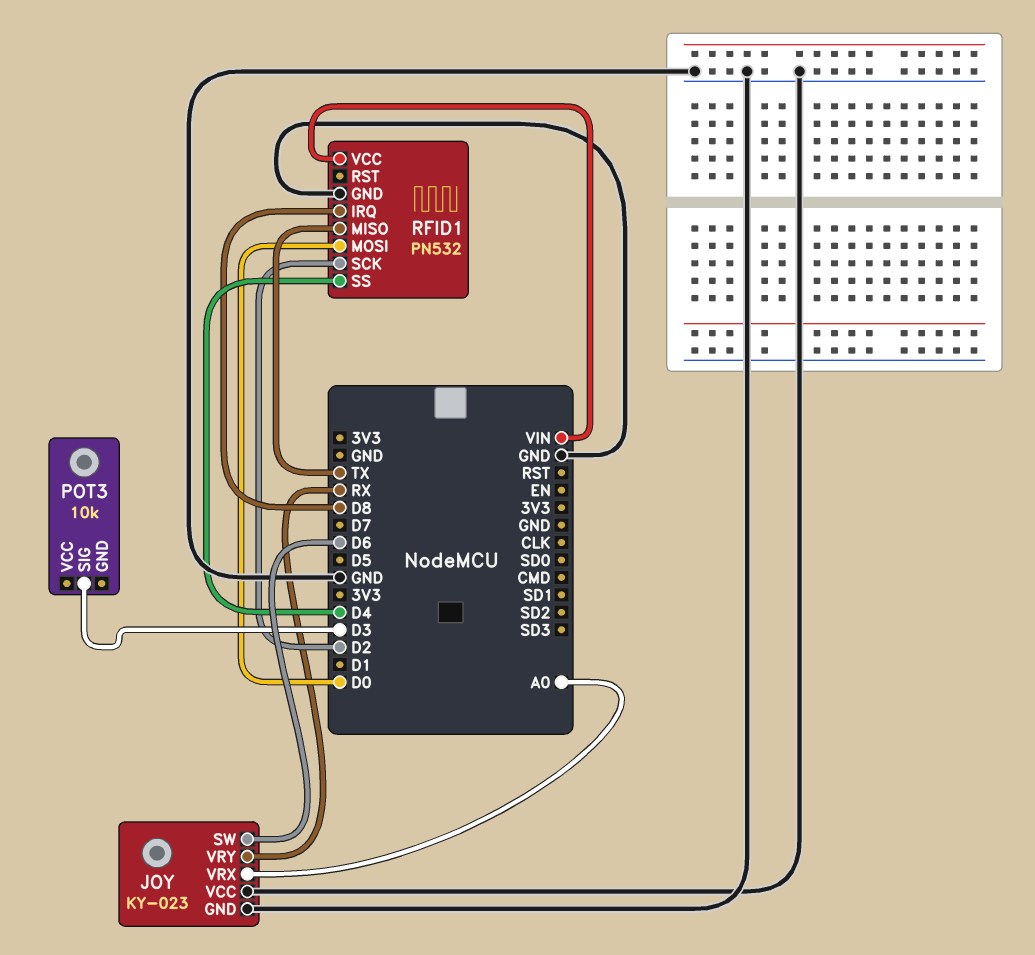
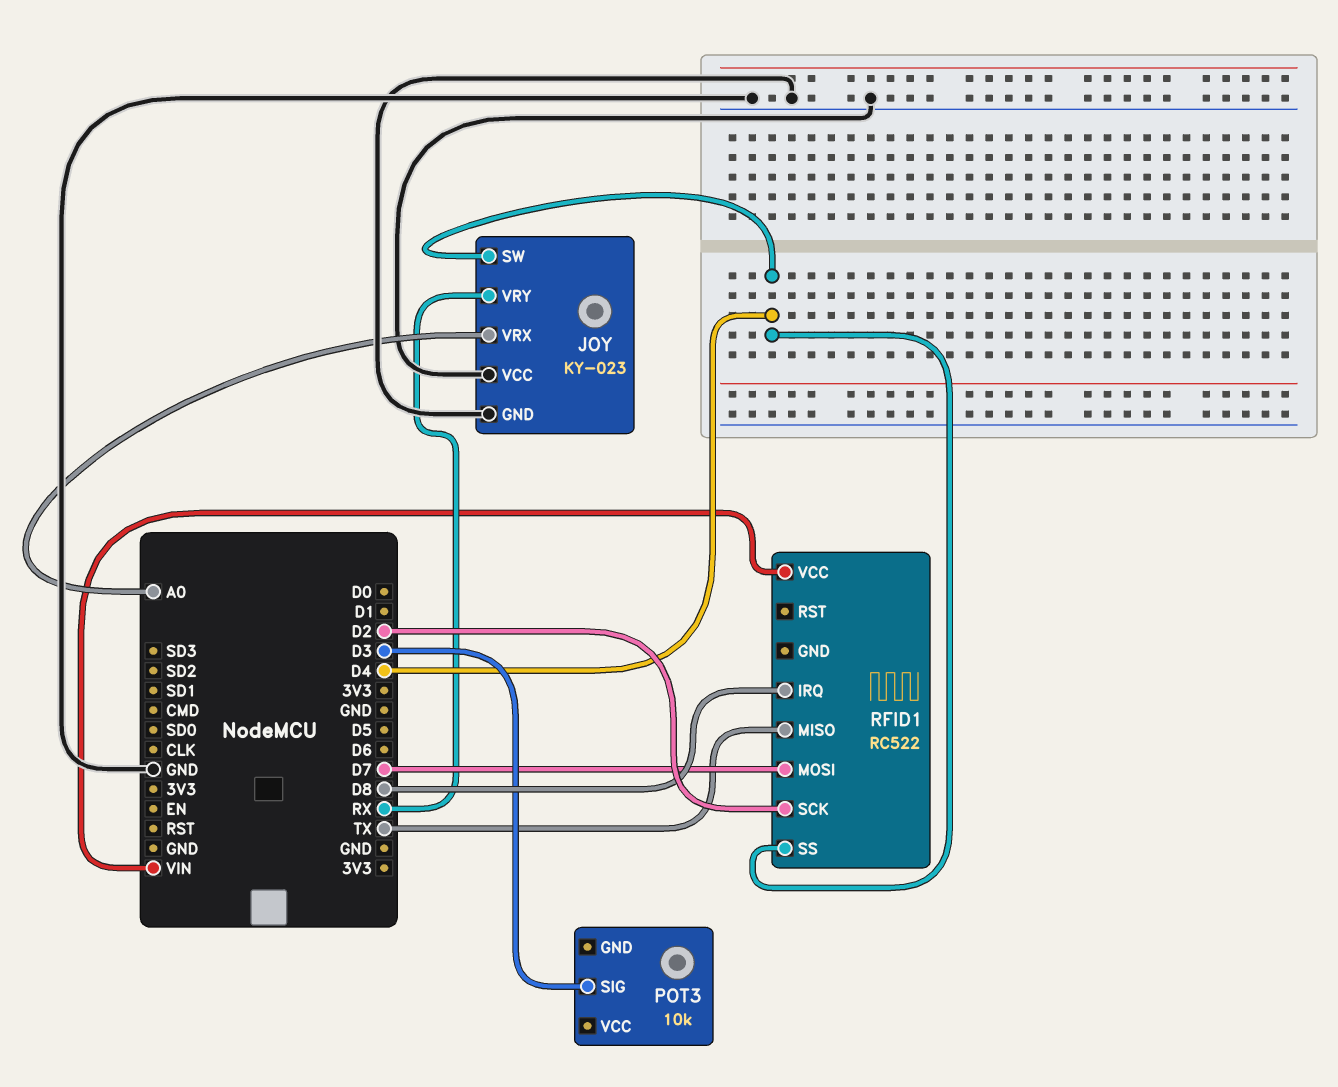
JOY pin SW: D6 -> D4
RFID1: PN532 -> RC522
RFID1 pin GND: GND -> none
RFID1 pin MOSI: D0 -> D7

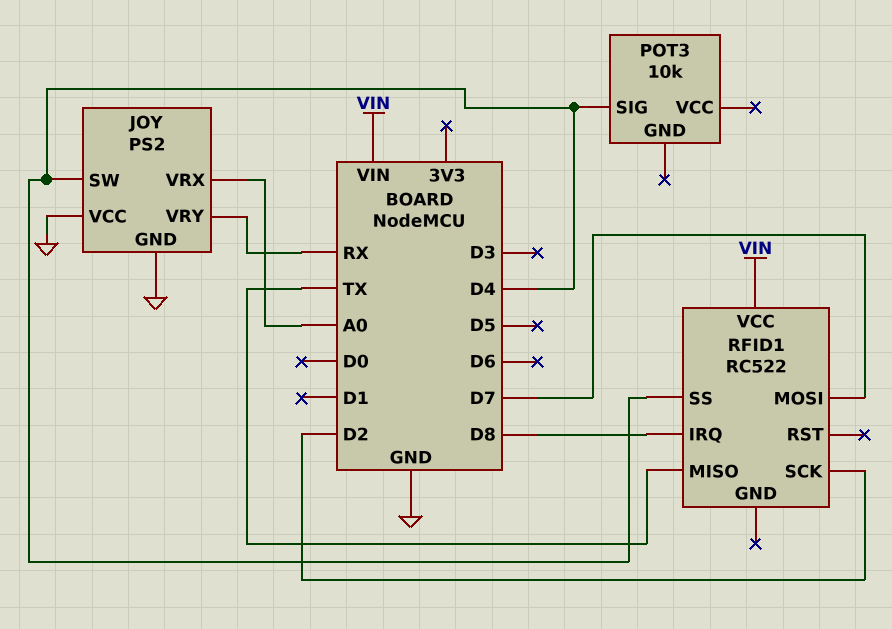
JOY: KY-023 -> PS2
POT3 pin SIG: D3 -> D4

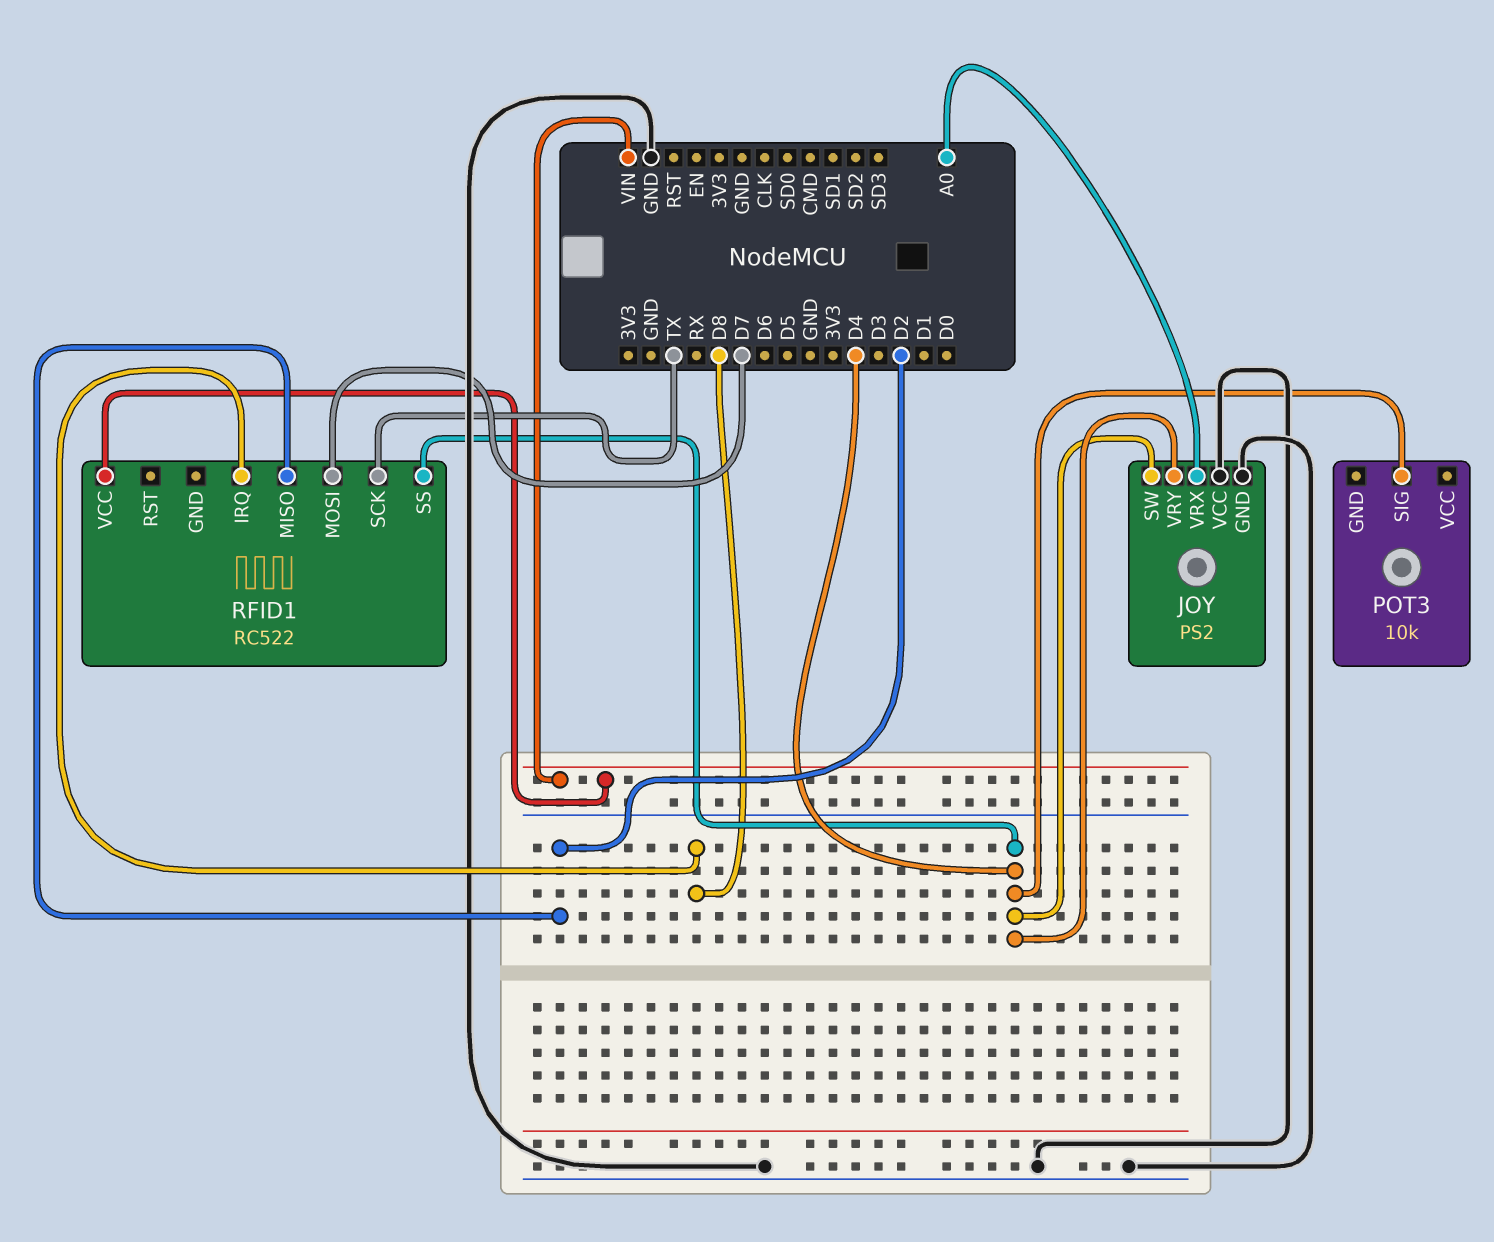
JOY pin VRY: RX -> D4
RFID1 pin MISO: TX -> D2
RFID1 pin SCK: D2 -> TX

